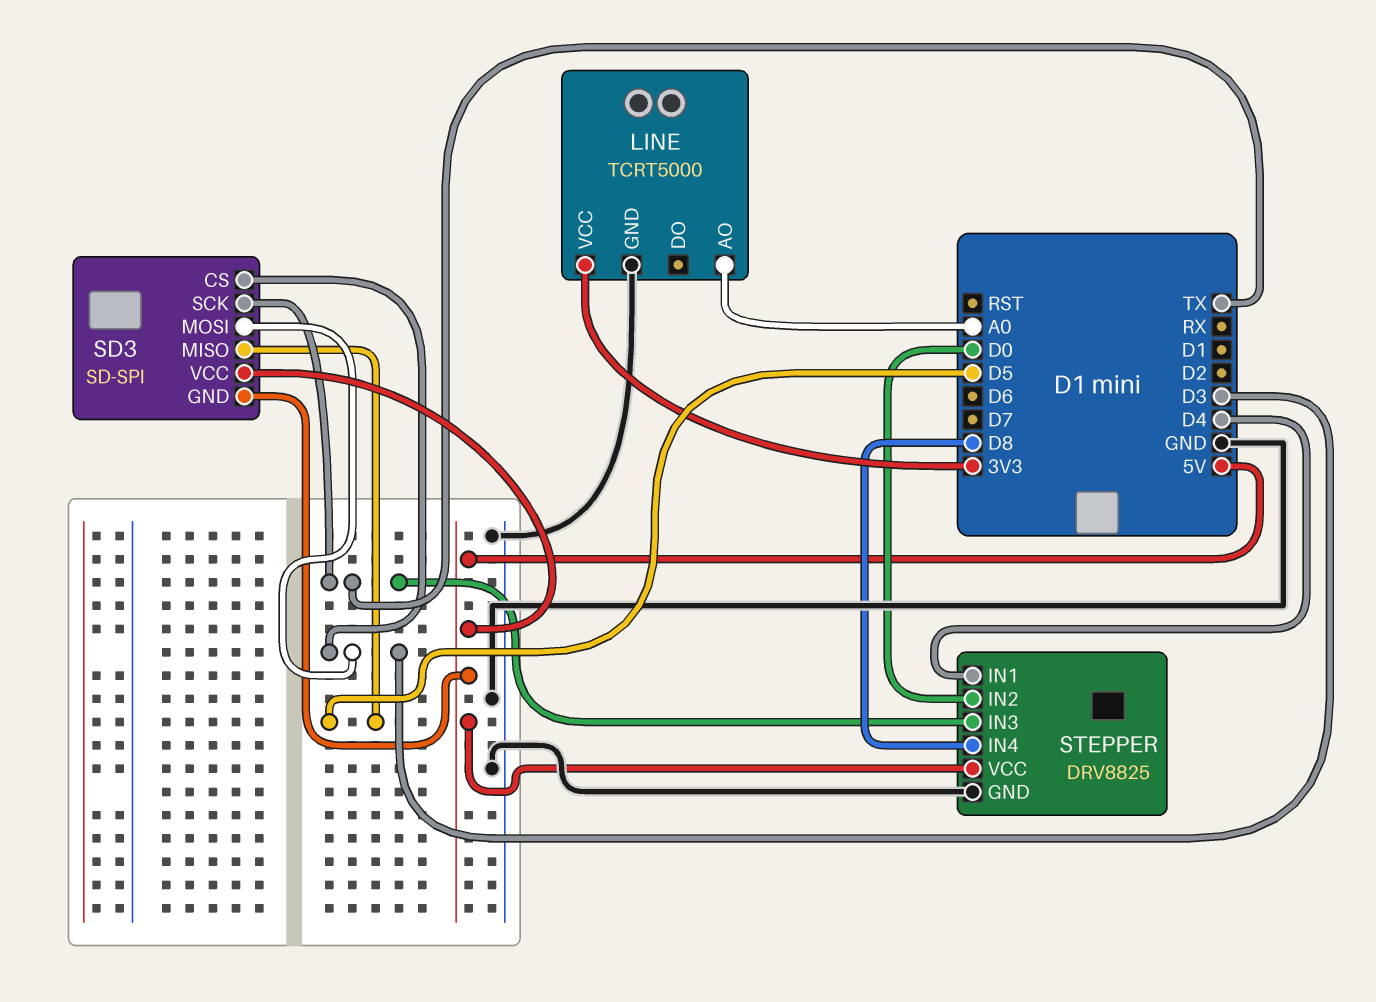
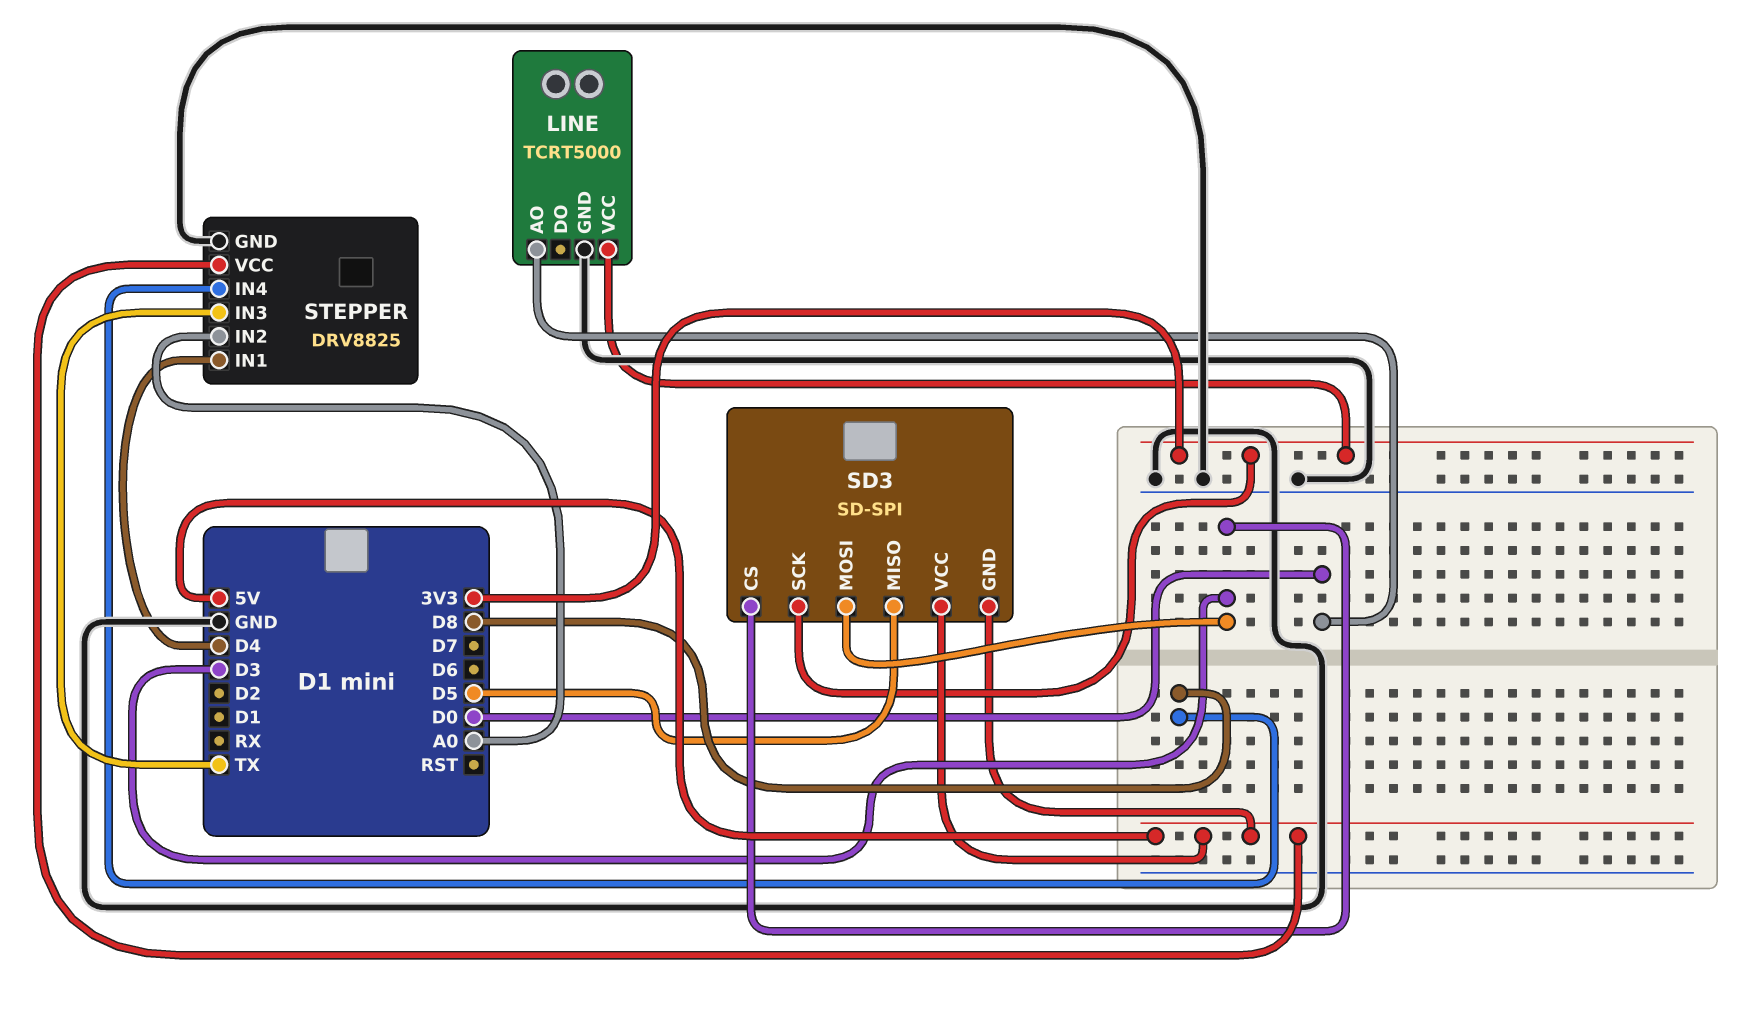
LINE pin AO: A0 -> D0
SD3 pin SCK: TX -> 3V3
STEPPER pin IN2: D0 -> A0

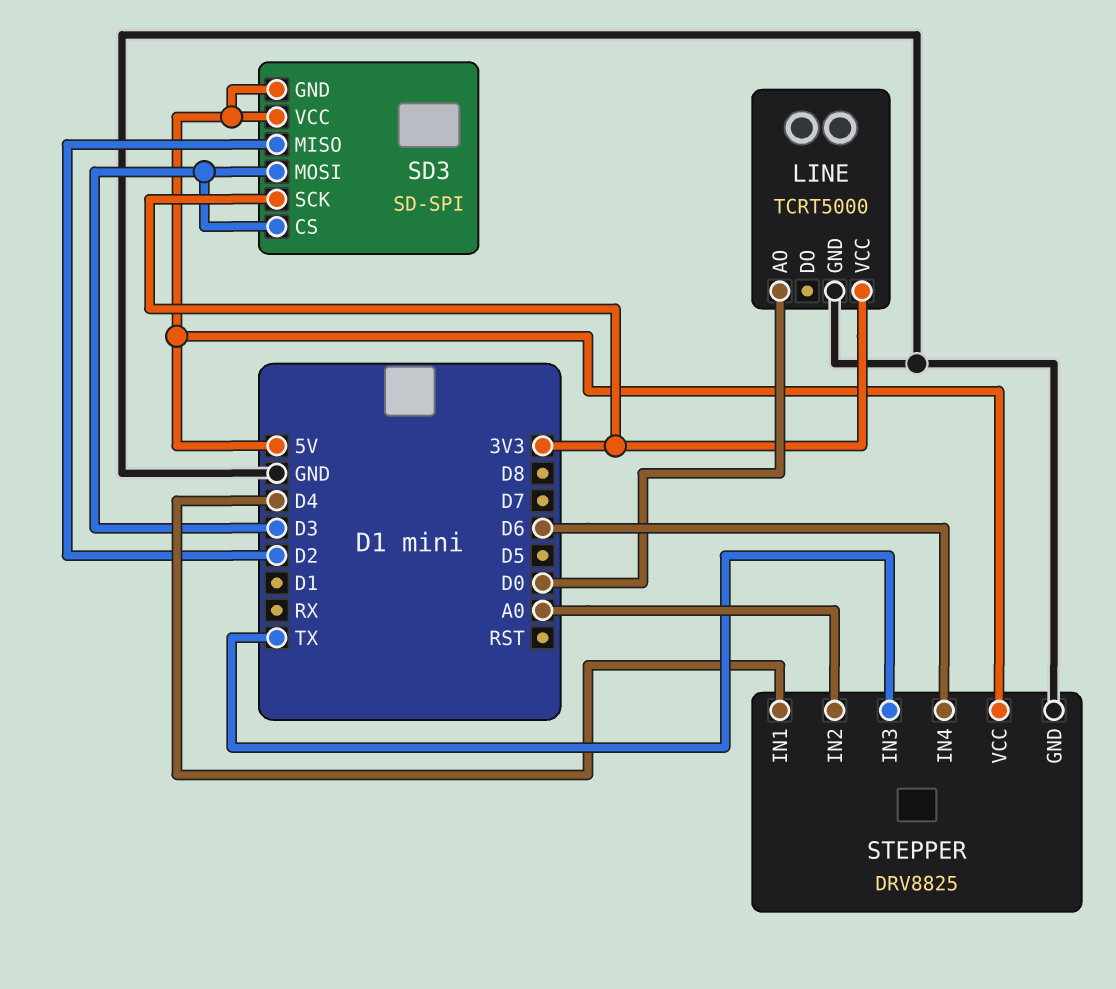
SD3 pin MISO: D5 -> D2
STEPPER pin IN4: D8 -> D6

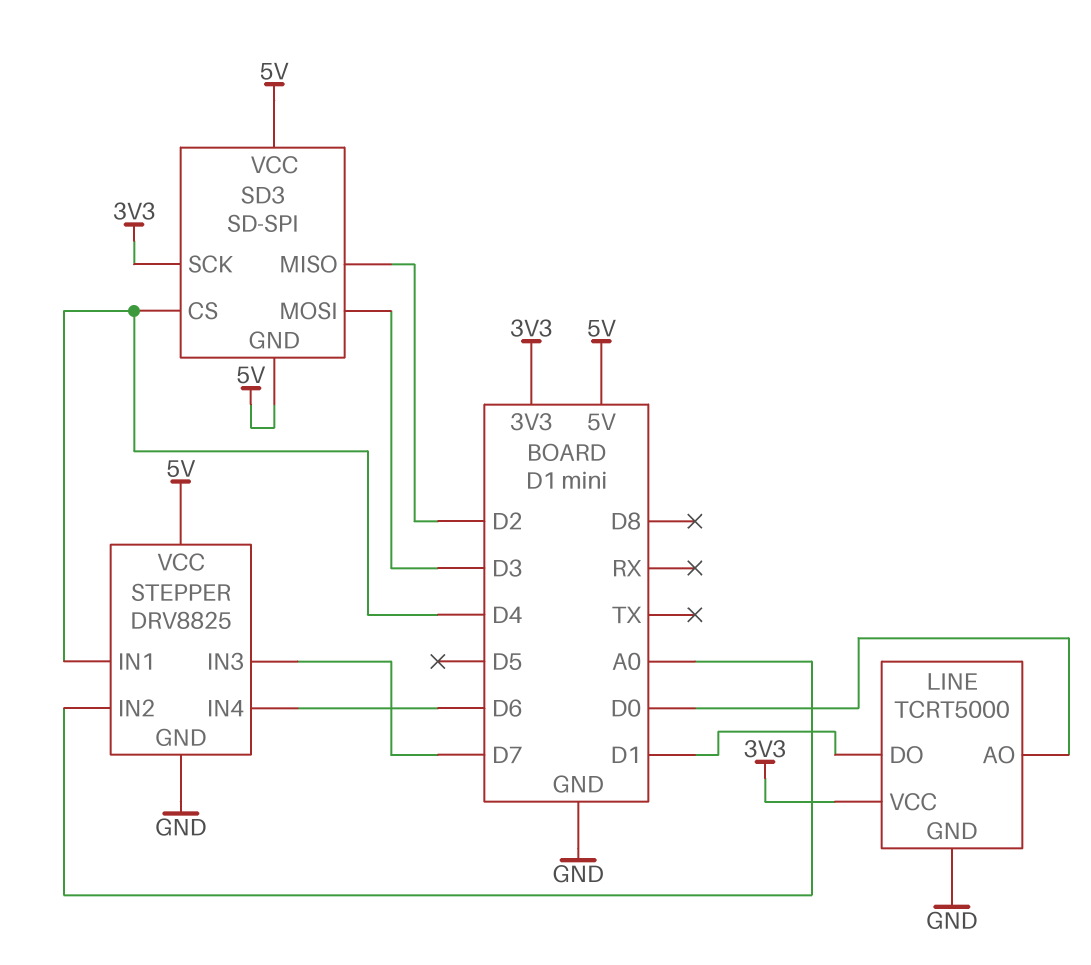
LINE pin DO: none -> D1
SD3 pin CS: D3 -> D4
STEPPER pin IN3: TX -> D7

